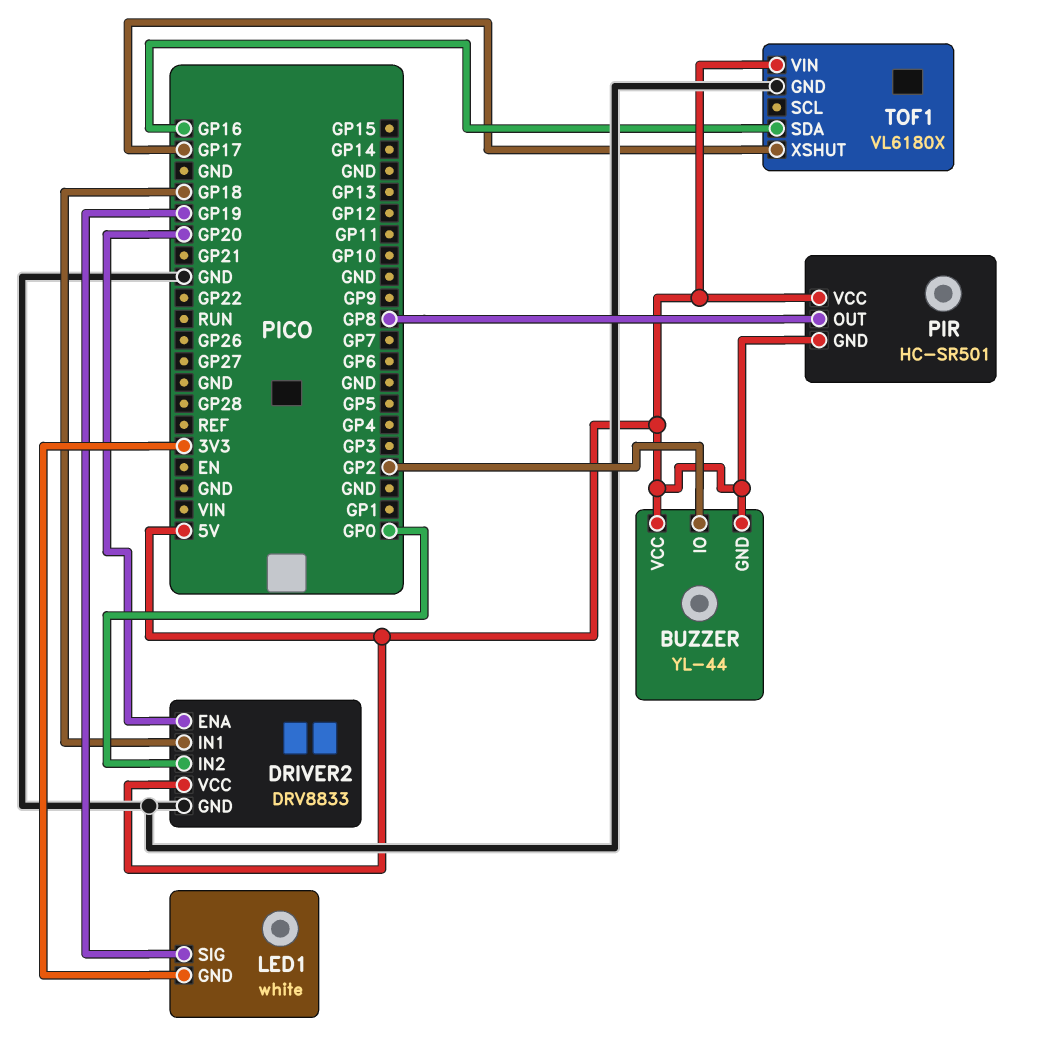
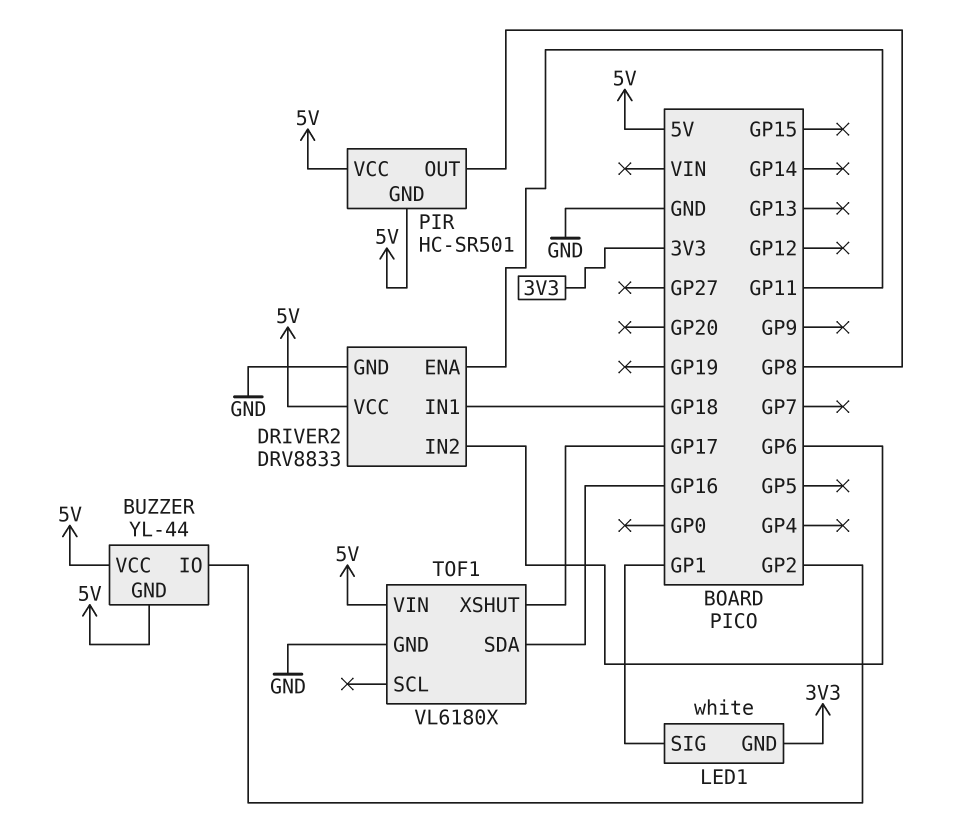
DRIVER2 pin ENA: GP20 -> GP11
DRIVER2 pin IN2: GP0 -> GP6
LED1 pin SIG: GP19 -> GP1

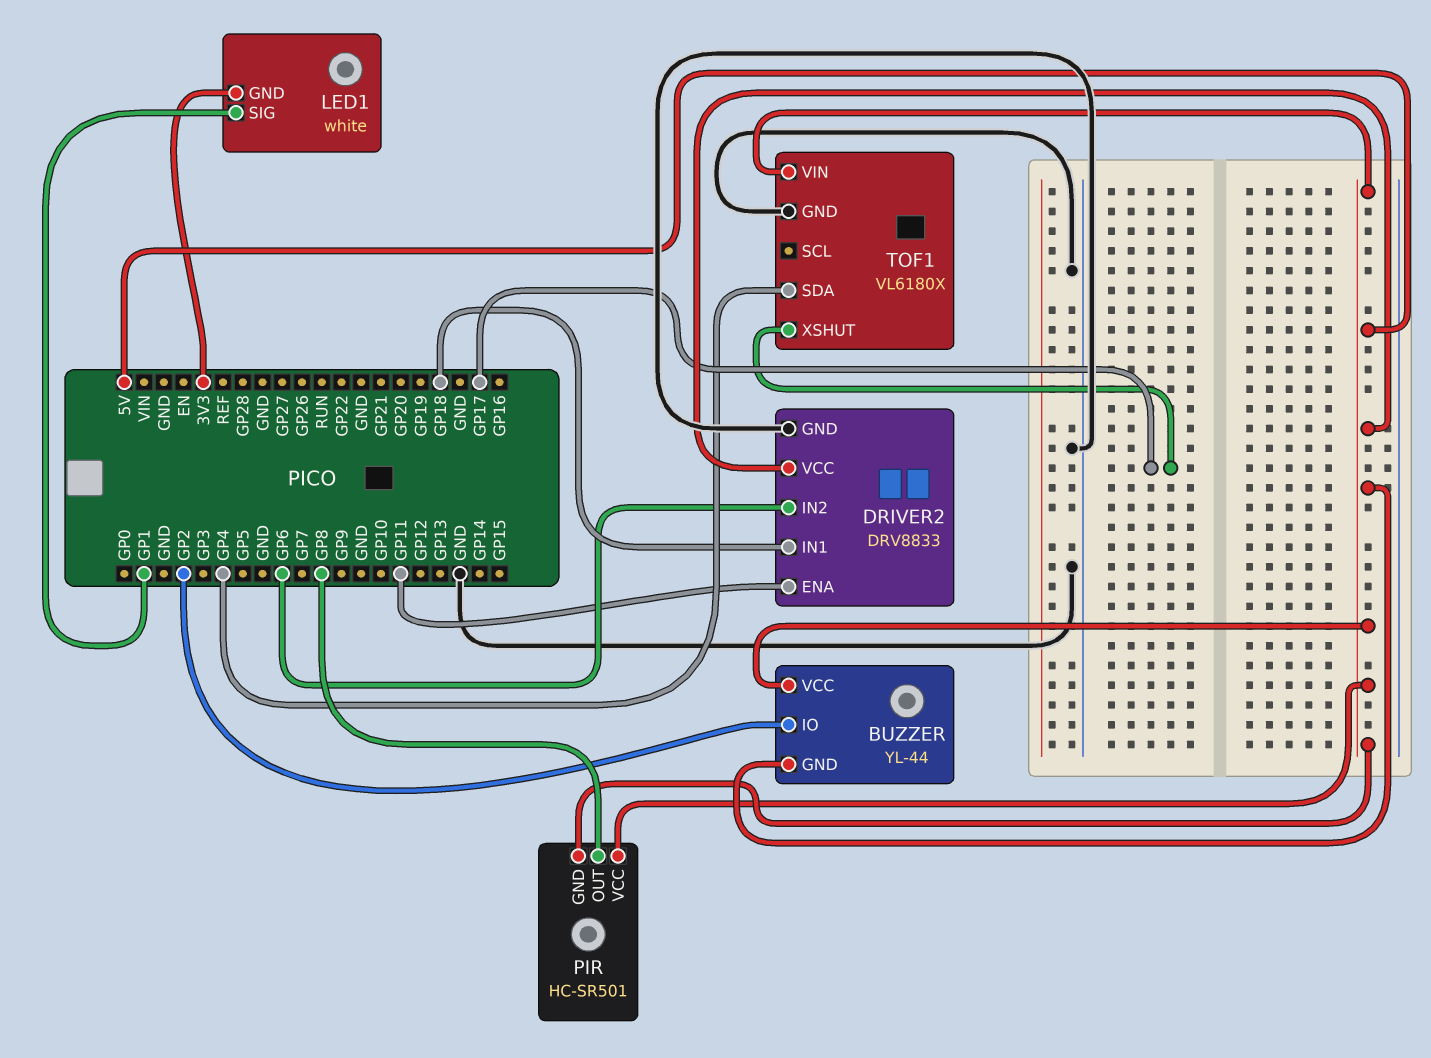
TOF1 pin SDA: GP16 -> GP4

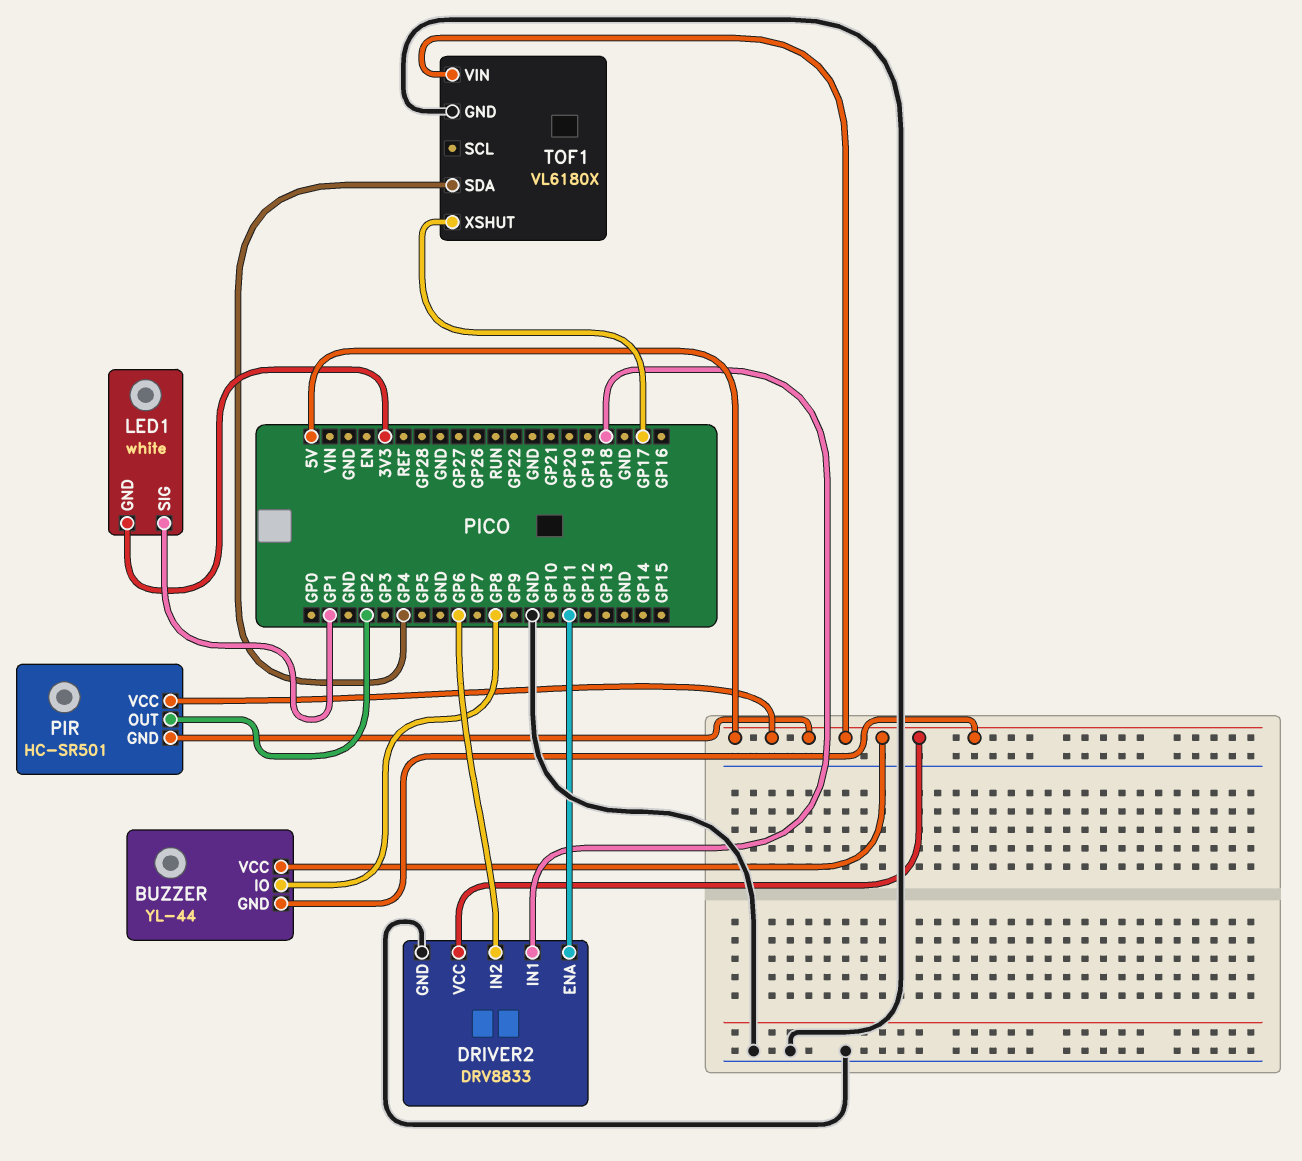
BUZZER pin IO: GP2 -> GP8
PIR pin OUT: GP8 -> GP2

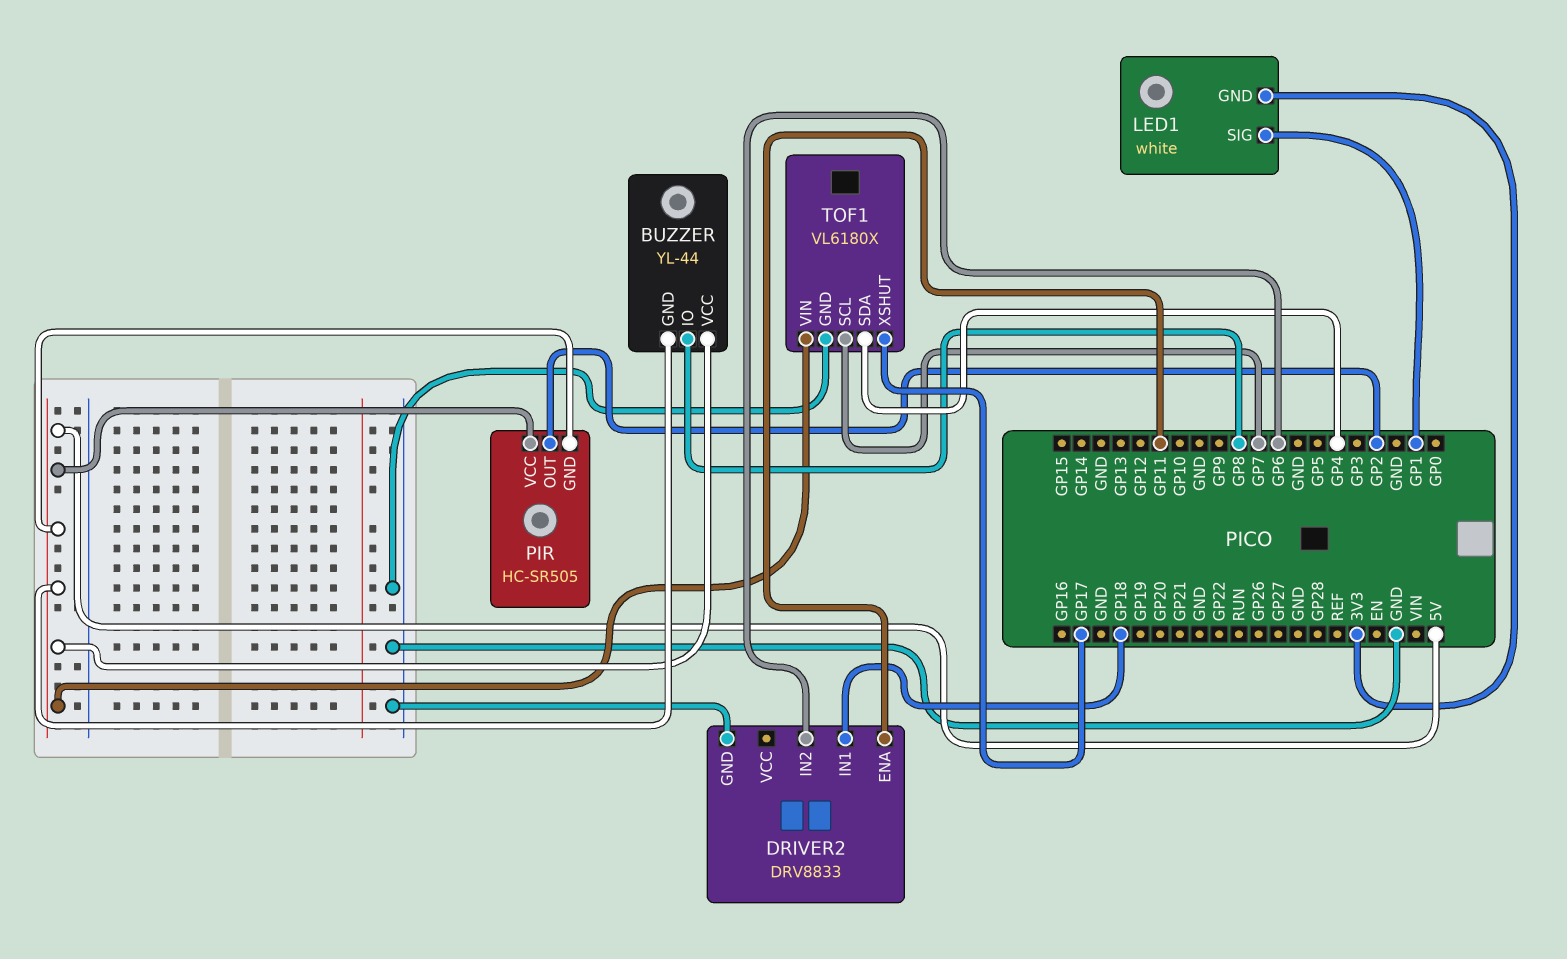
DRIVER2 pin VCC: 5V -> none
PIR: HC-SR501 -> HC-SR505
TOF1 pin SCL: none -> GP7

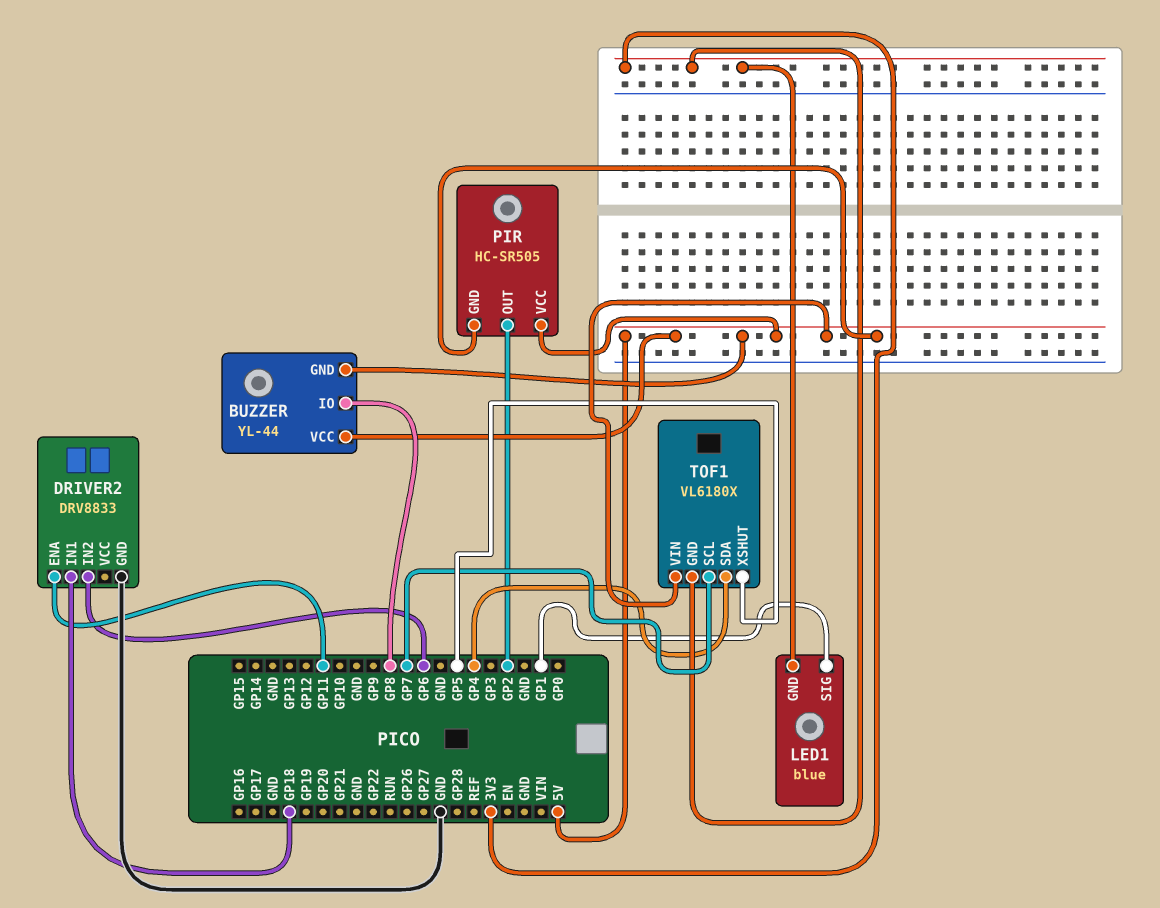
LED1: white -> blue
TOF1 pin GND: GND -> 3V3
TOF1 pin XSHUT: GP17 -> GP5

